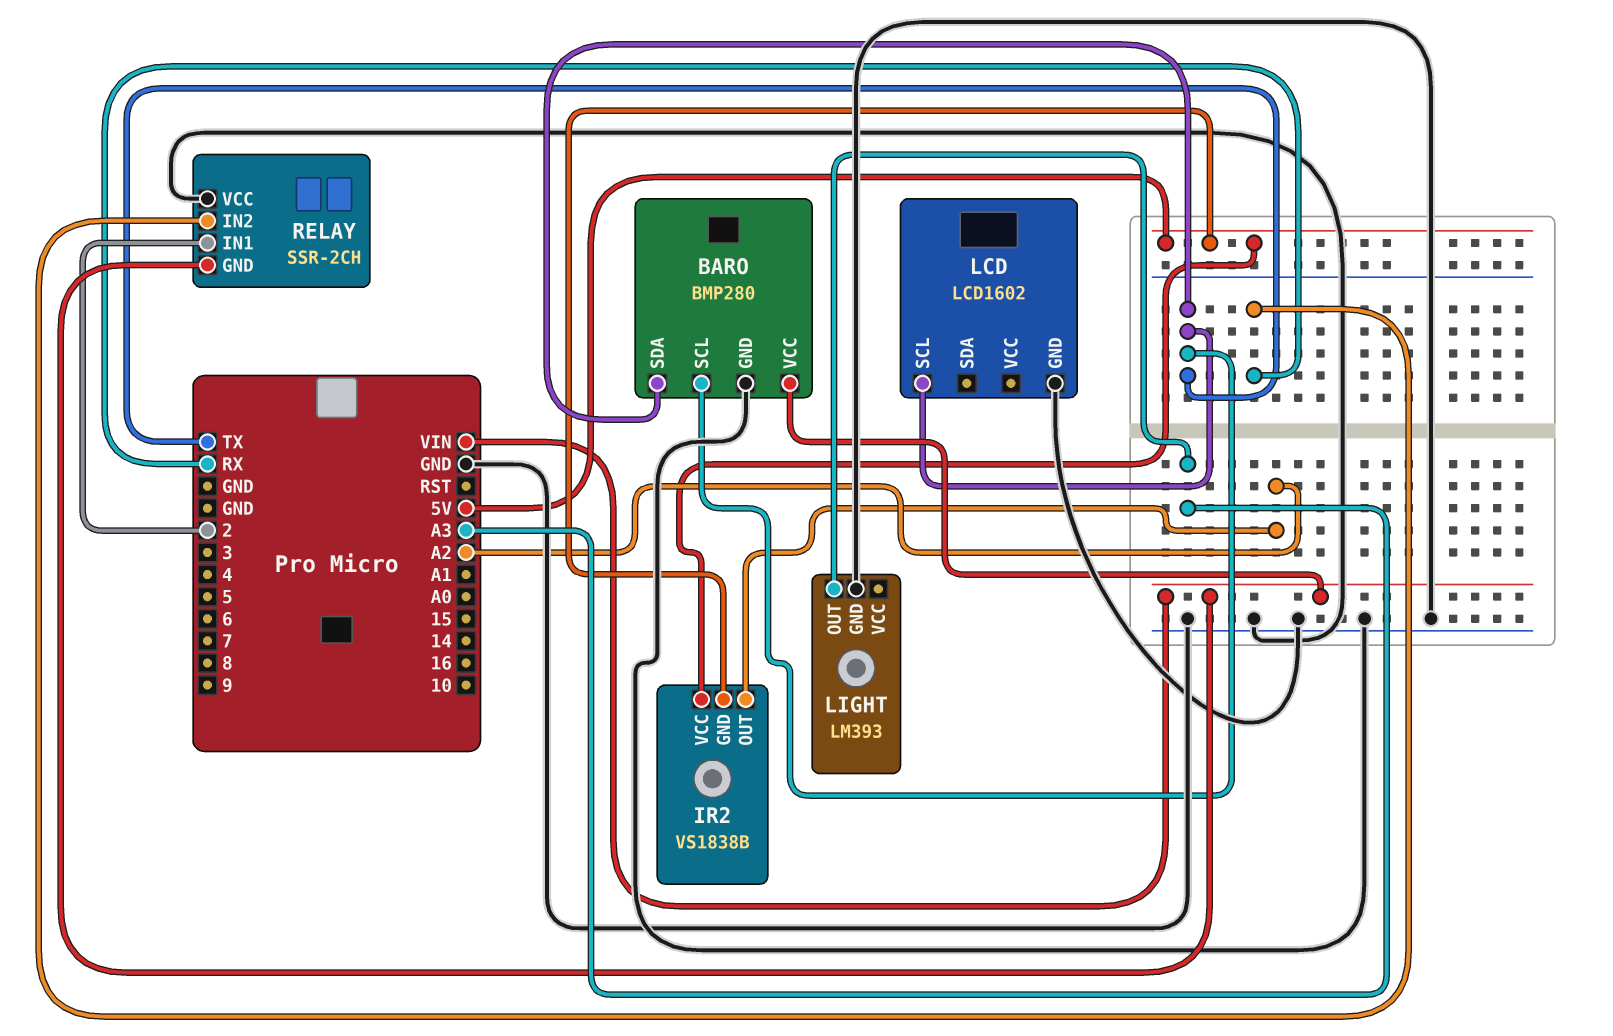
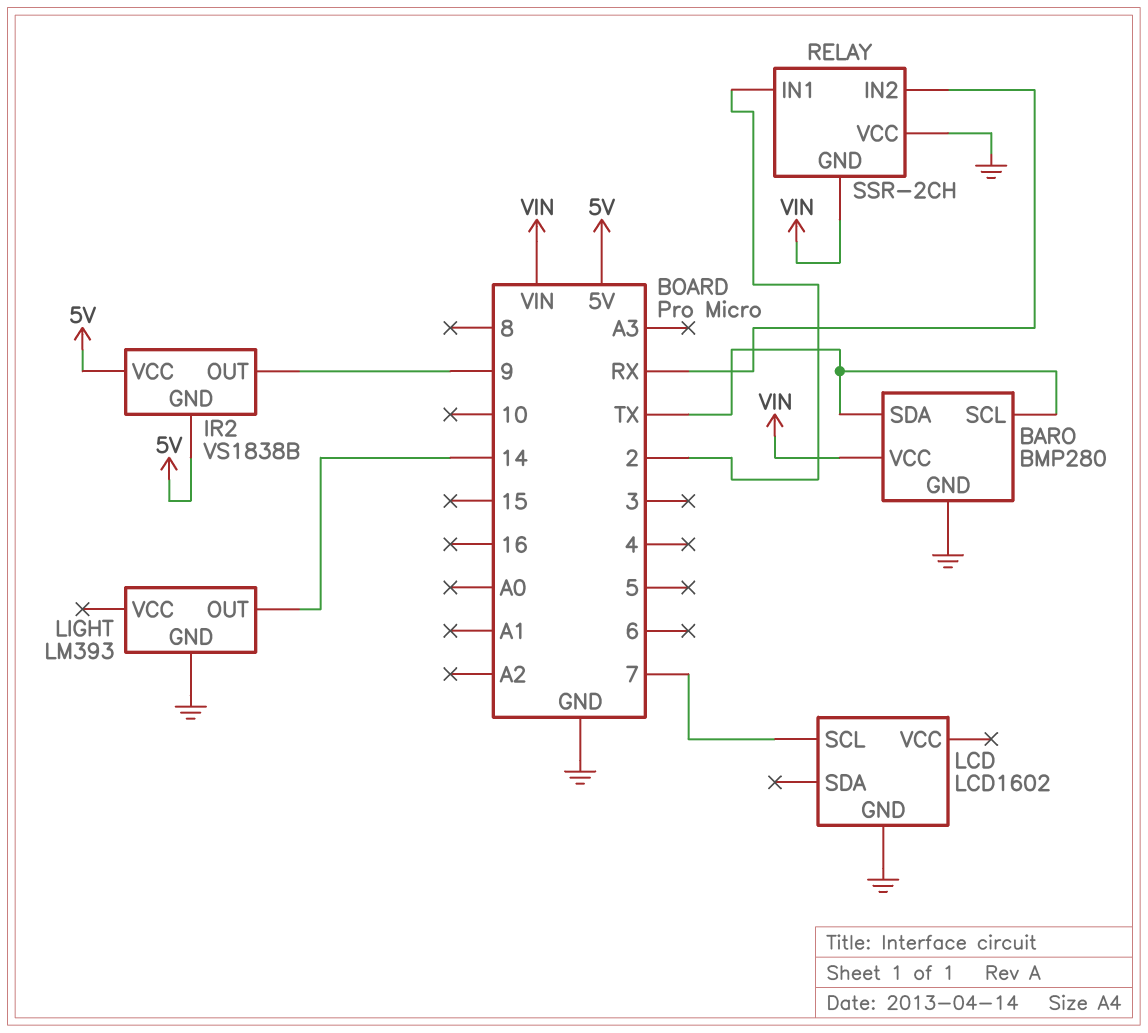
IR2 pin OUT: A2 -> 9
LCD pin SCL: TX -> 7
LIGHT pin OUT: A3 -> 14

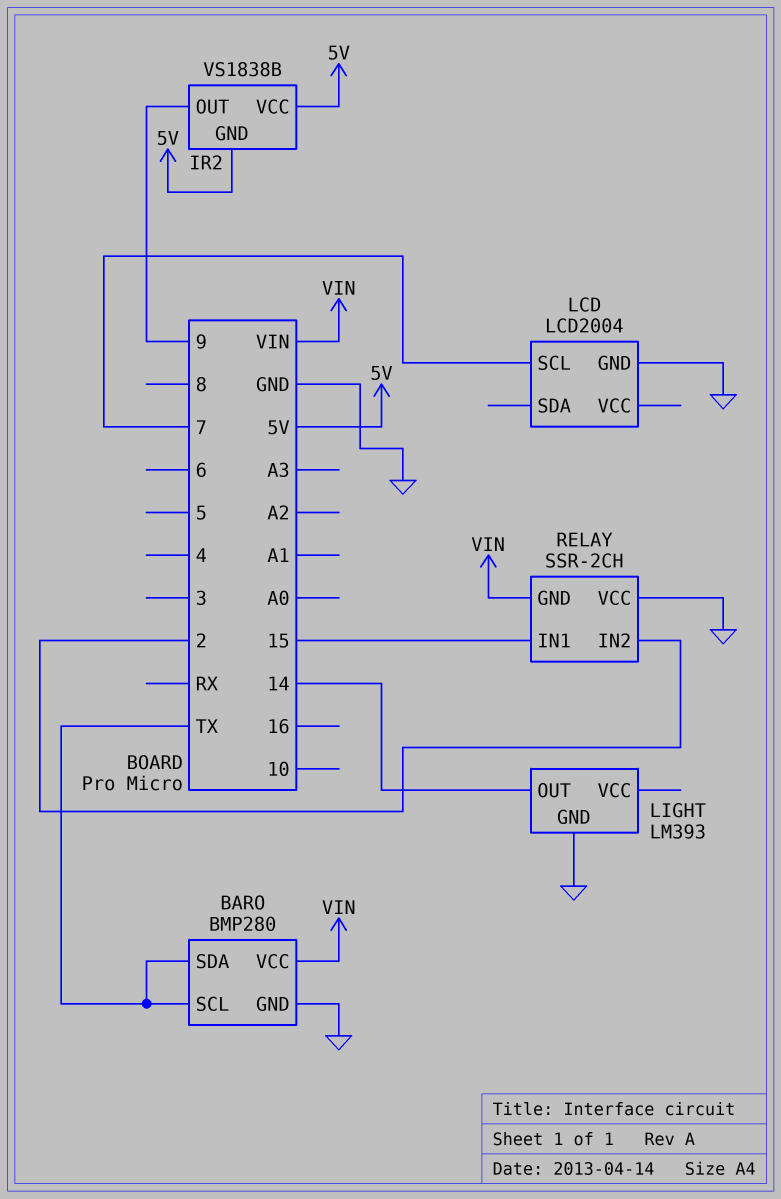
LCD: LCD1602 -> LCD2004
RELAY pin IN1: 2 -> 15
RELAY pin IN2: RX -> 2

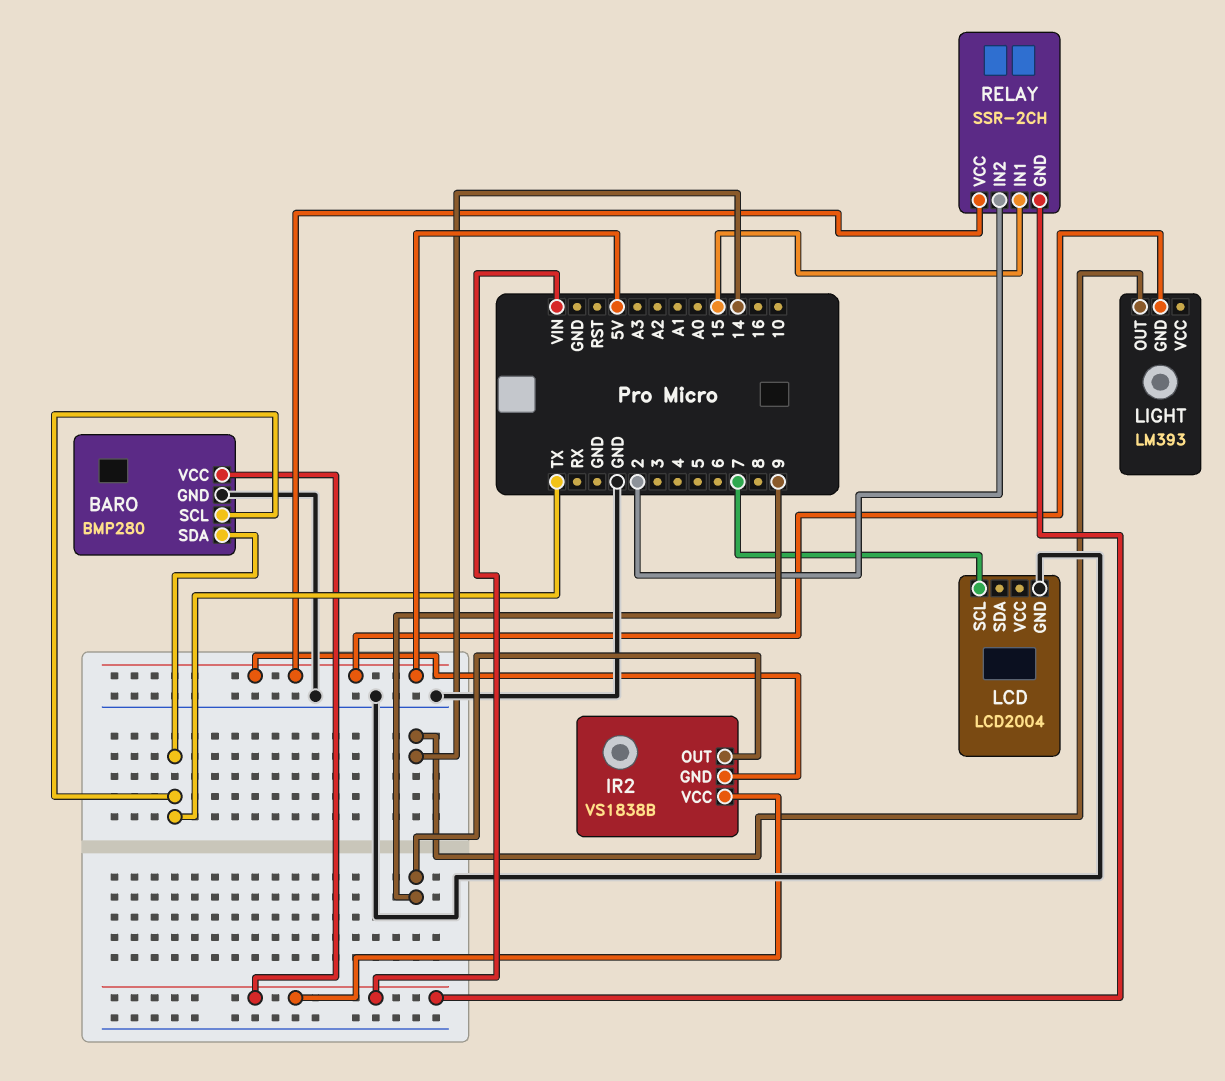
IR2 pin VCC: 5V -> VIN
LIGHT pin GND: GND -> 5V
RELAY pin VCC: GND -> 5V

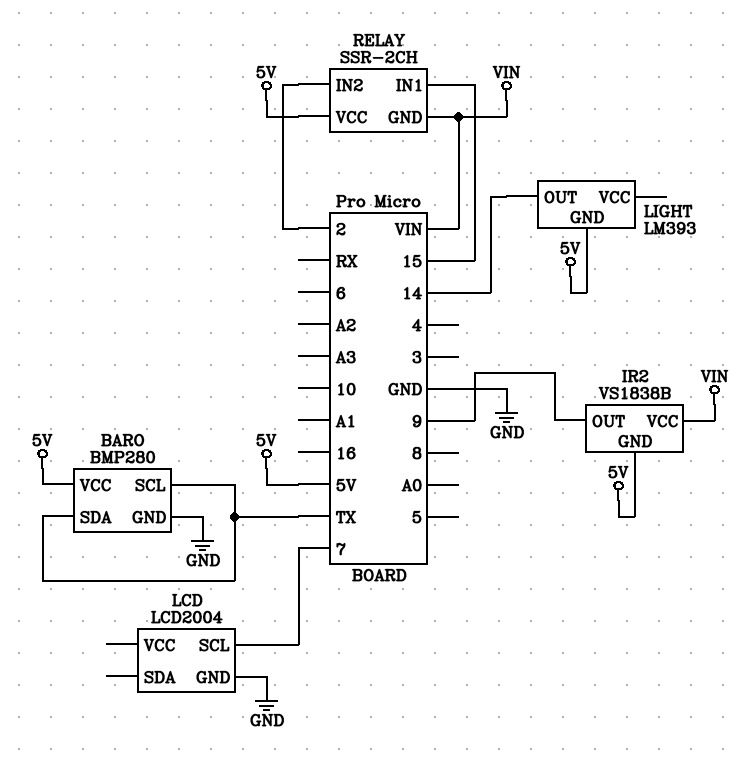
BARO pin VCC: VIN -> 5V

